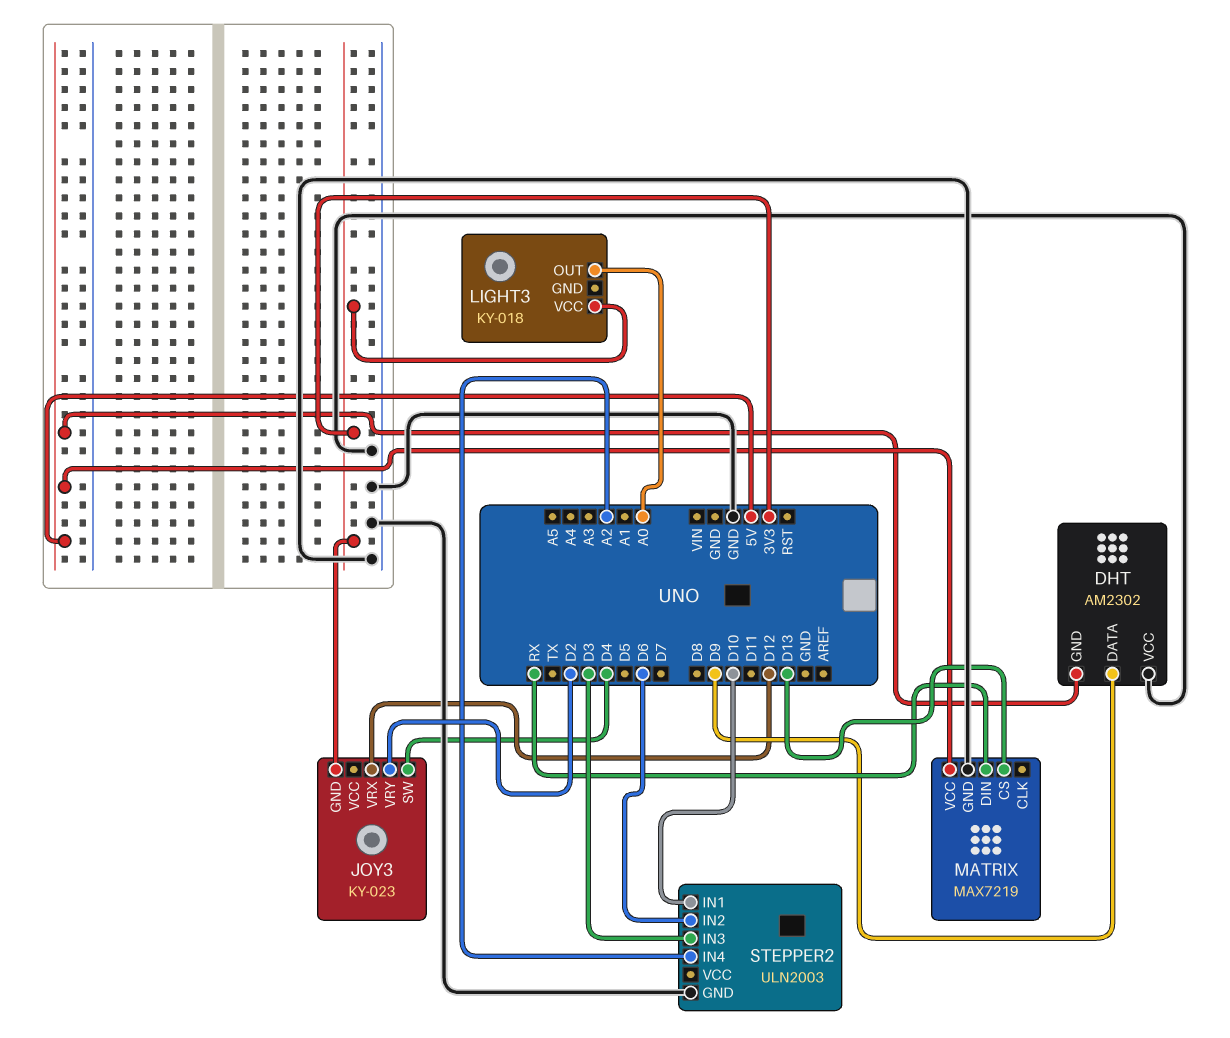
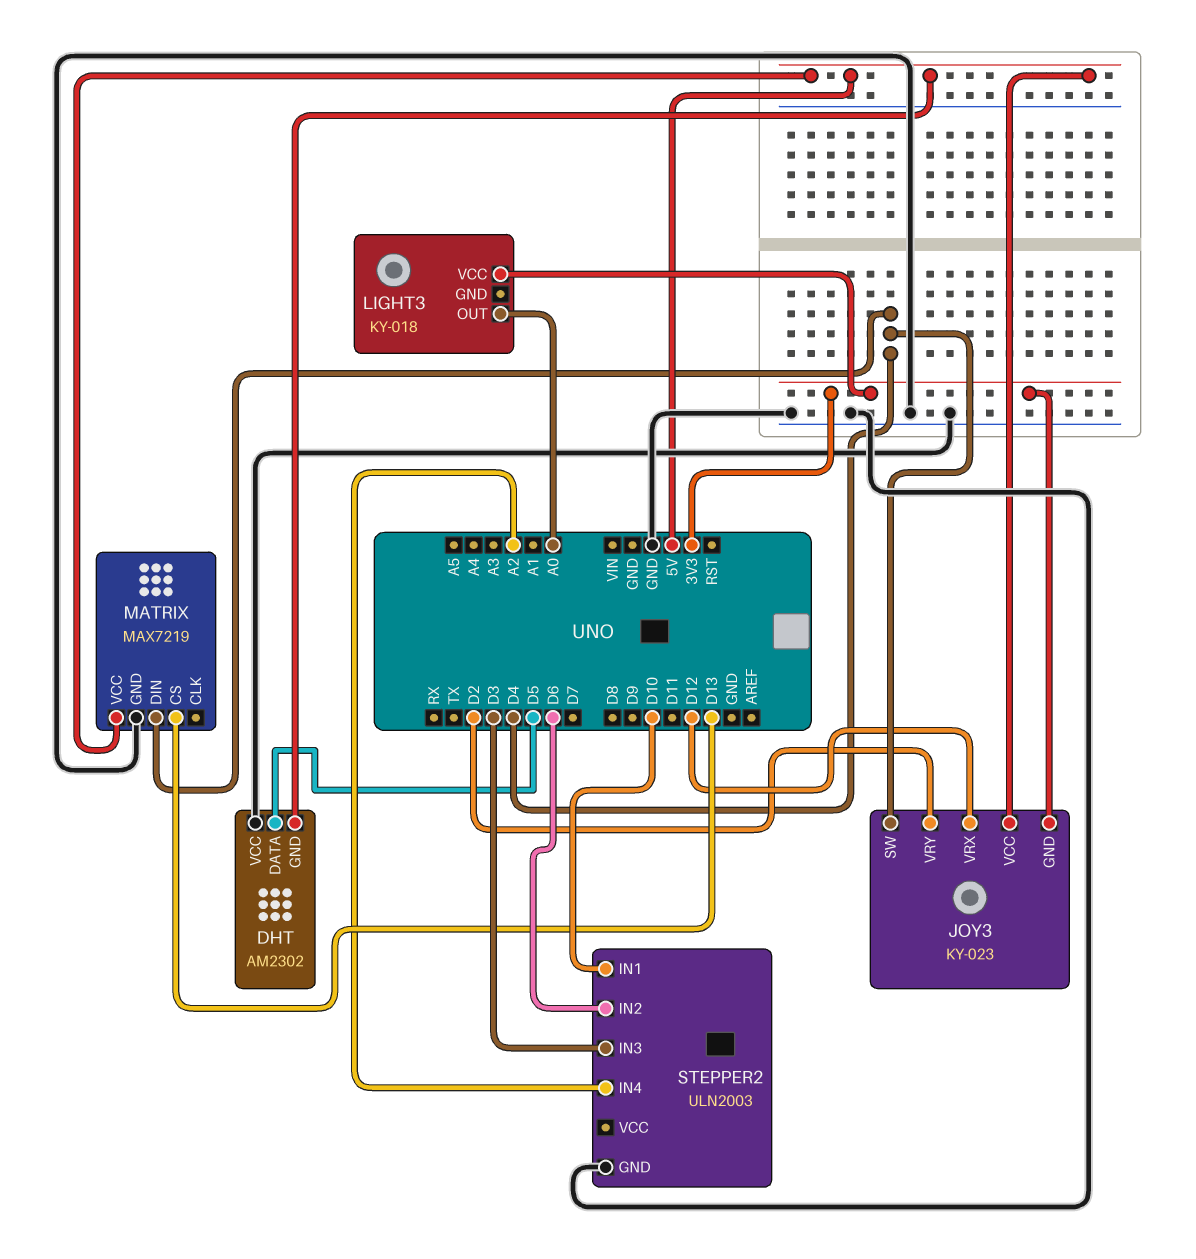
DHT pin DATA: D9 -> D5
JOY3 pin VCC: none -> 5V
MATRIX pin DIN: RX -> D4

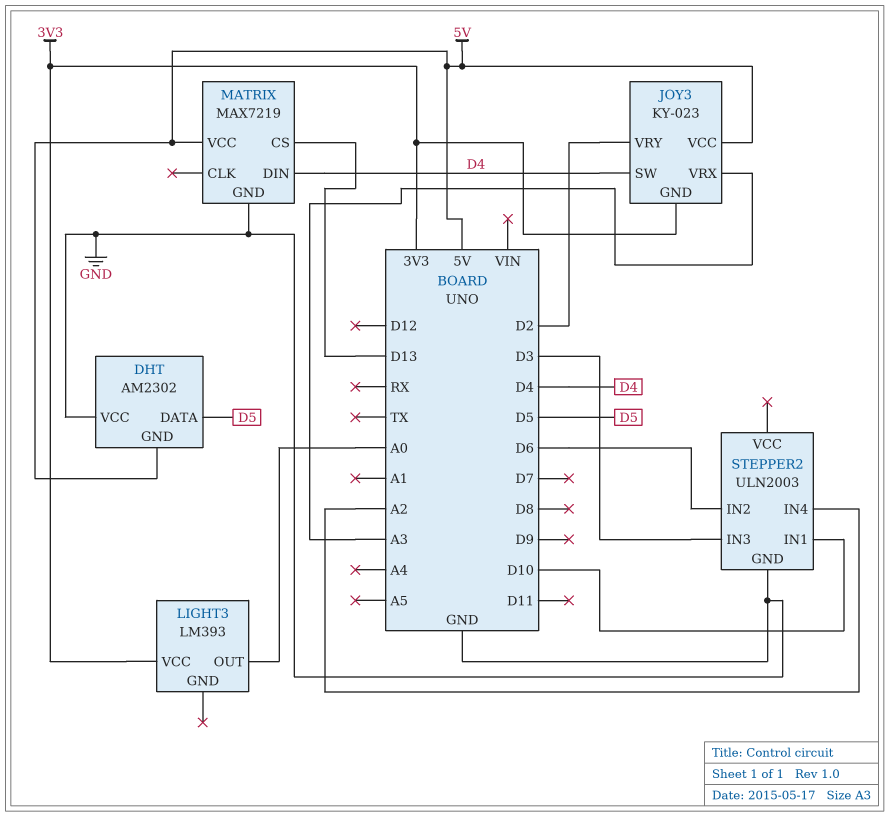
JOY3 pin VRX: D12 -> A3
LIGHT3: KY-018 -> LM393

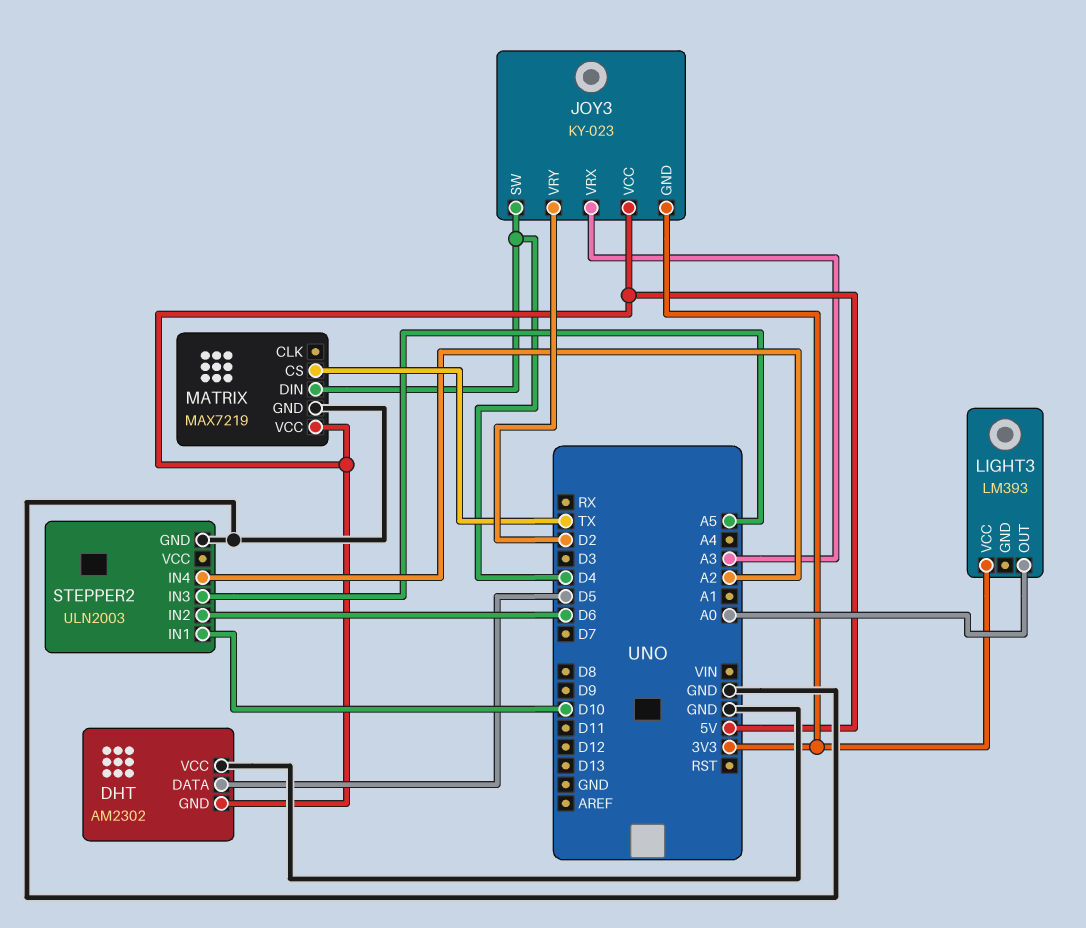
MATRIX pin CS: D13 -> TX
STEPPER2 pin IN3: D3 -> A5

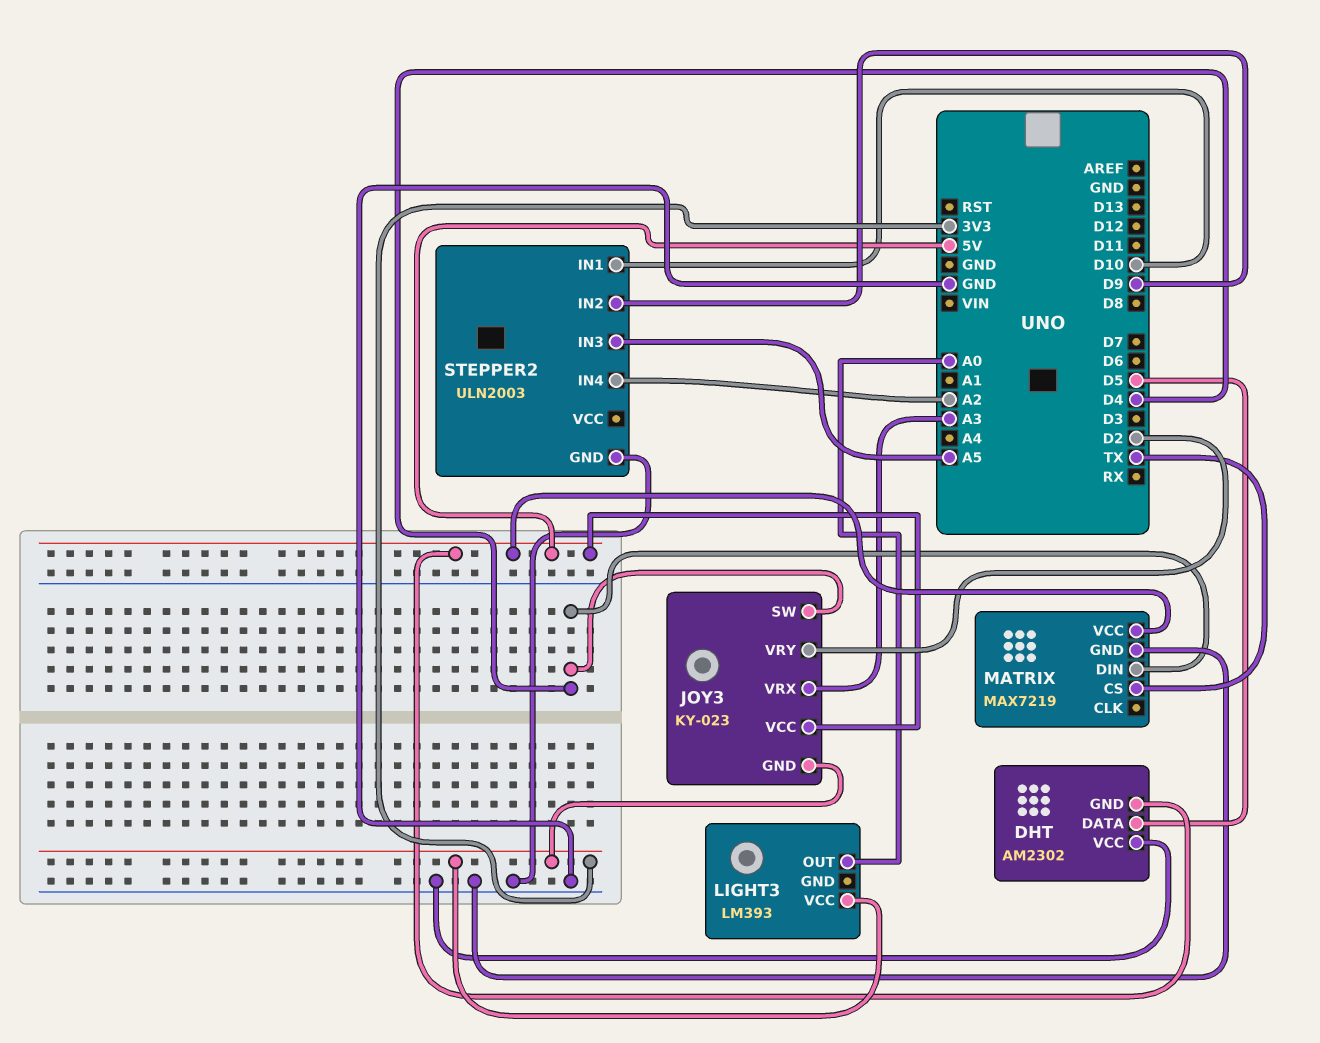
STEPPER2 pin IN2: D6 -> D9

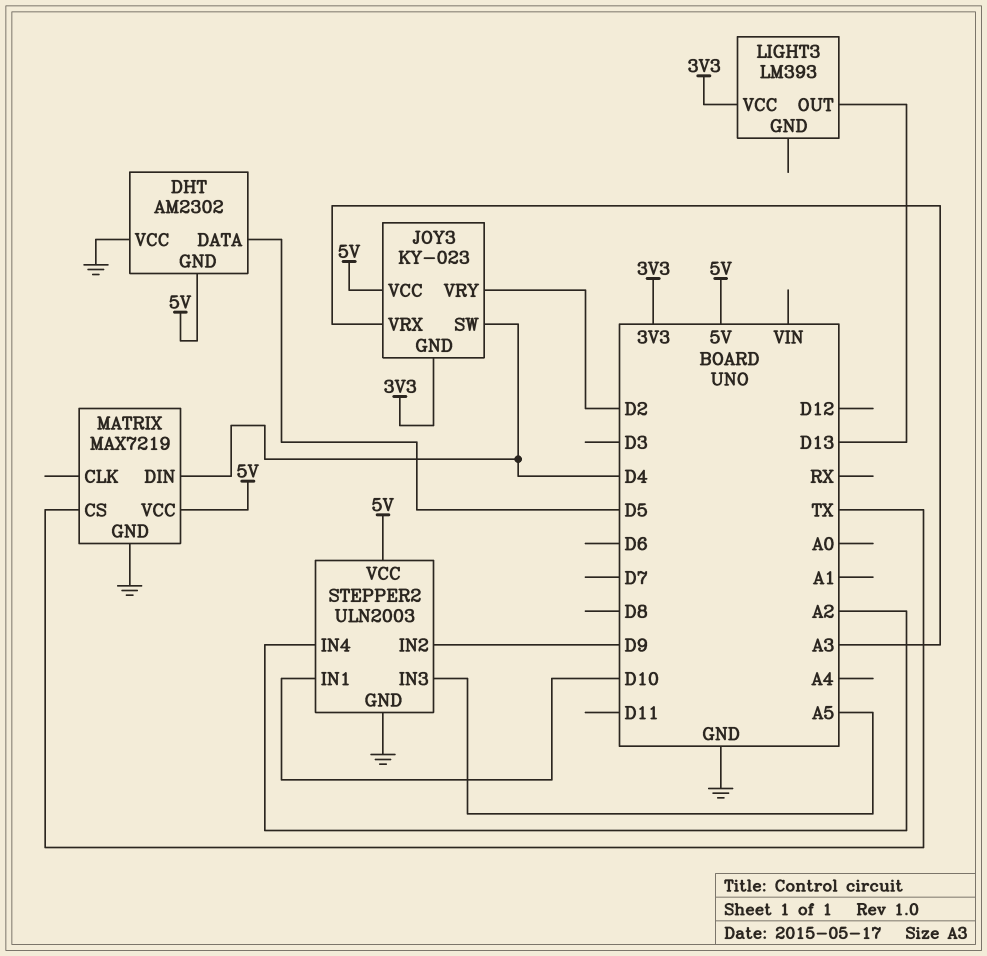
LIGHT3 pin OUT: A0 -> D13
STEPPER2 pin VCC: none -> 5V

